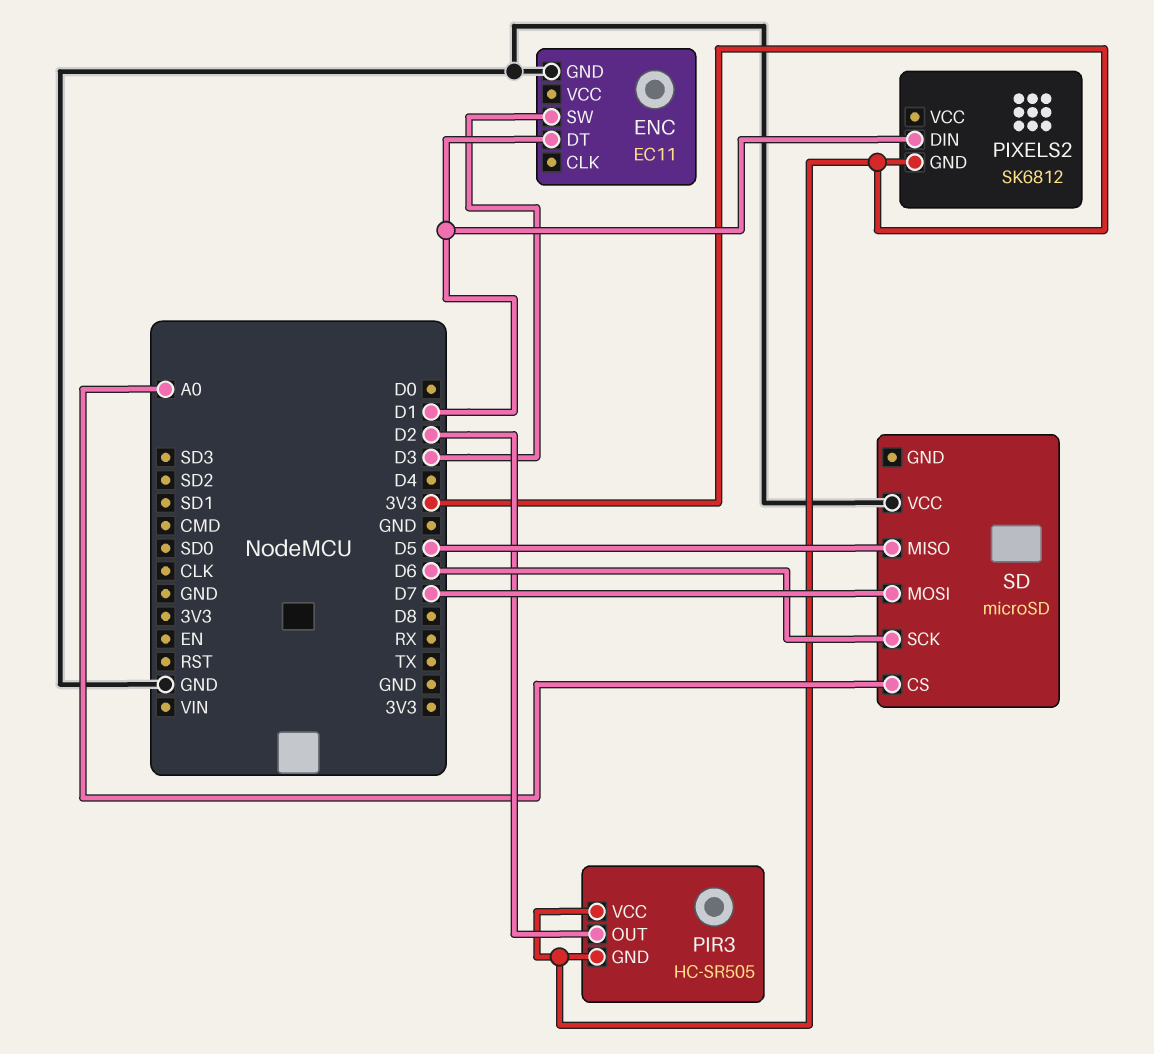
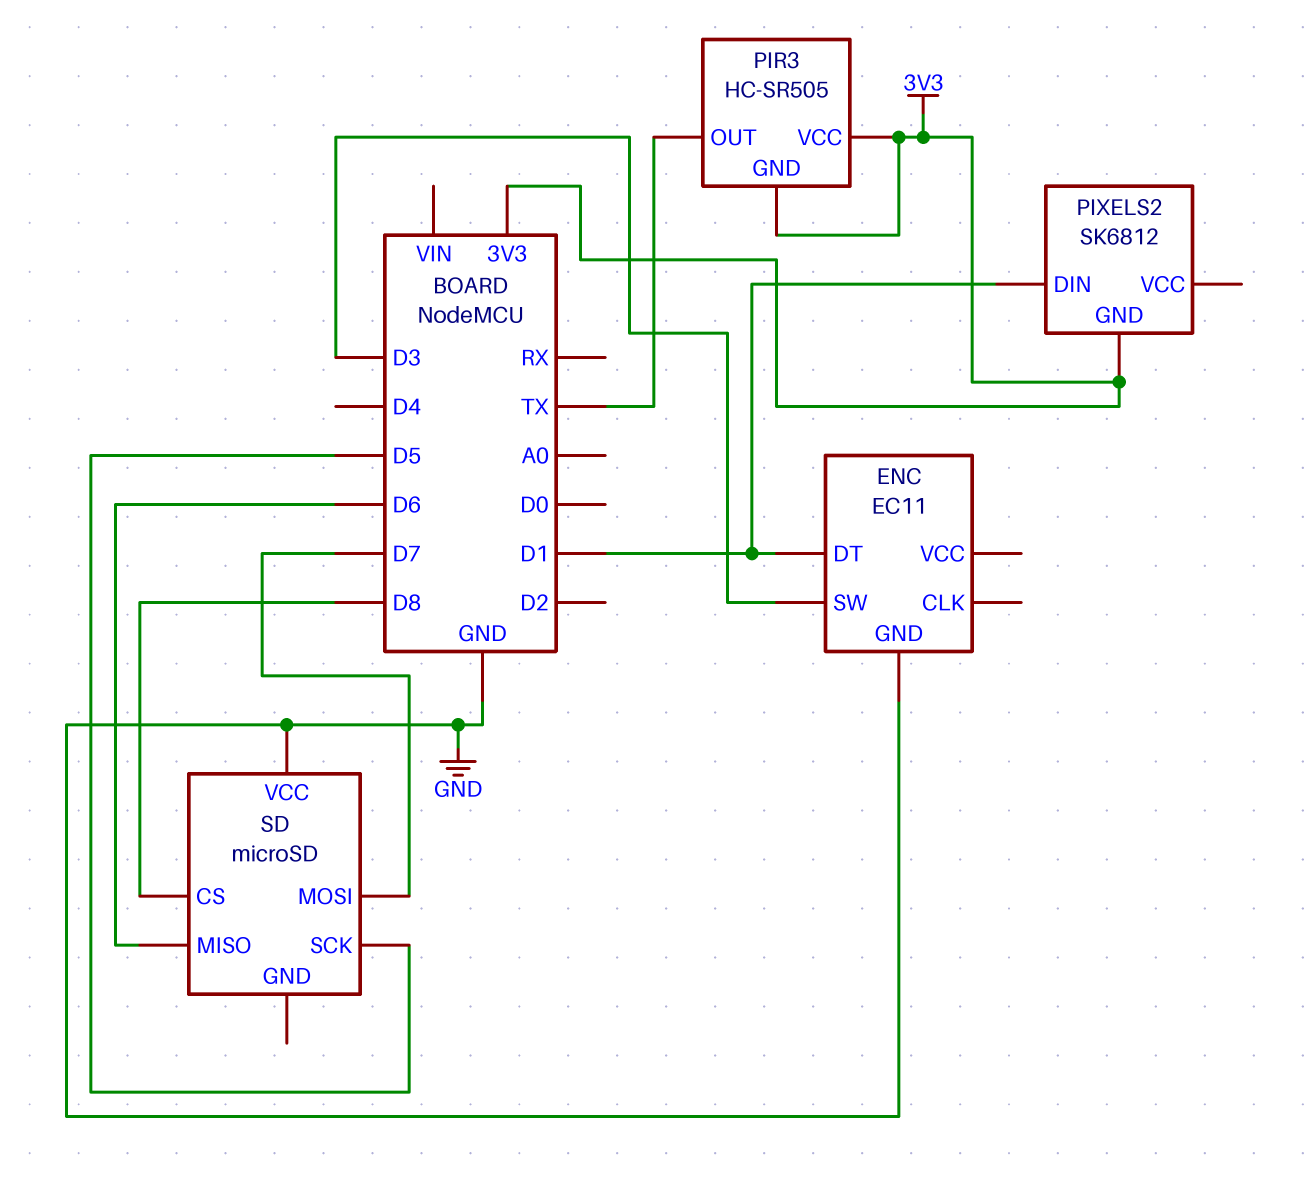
PIR3 pin OUT: D2 -> TX
SD pin CS: A0 -> D8
SD pin MISO: D5 -> D6
SD pin SCK: D6 -> D5

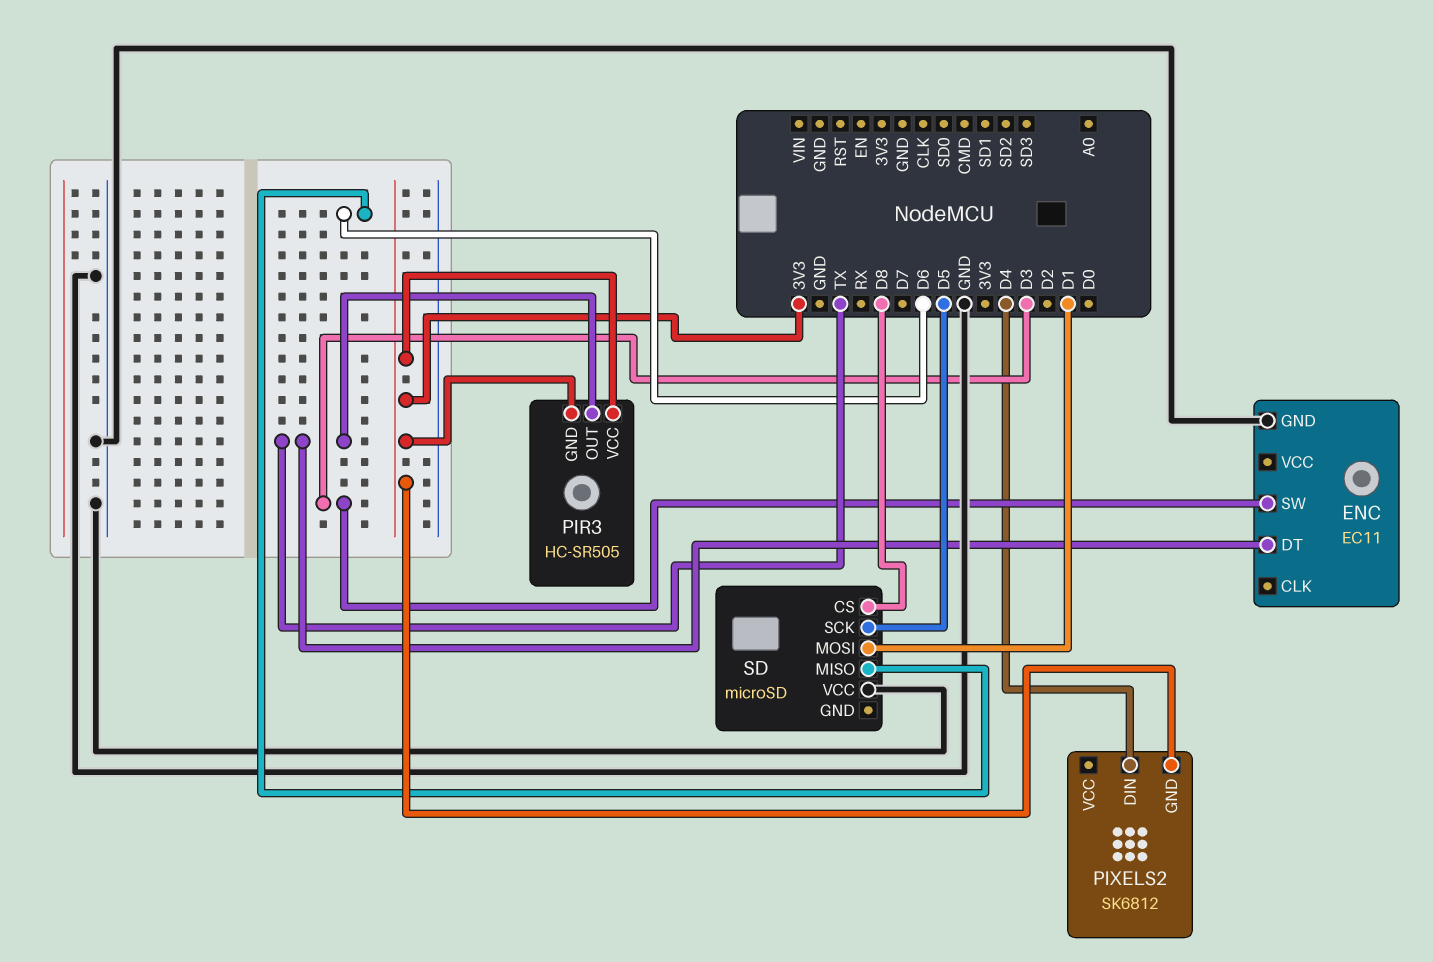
ENC pin DT: D1 -> TX
PIXELS2 pin DIN: D1 -> D4
SD pin MOSI: D7 -> D1

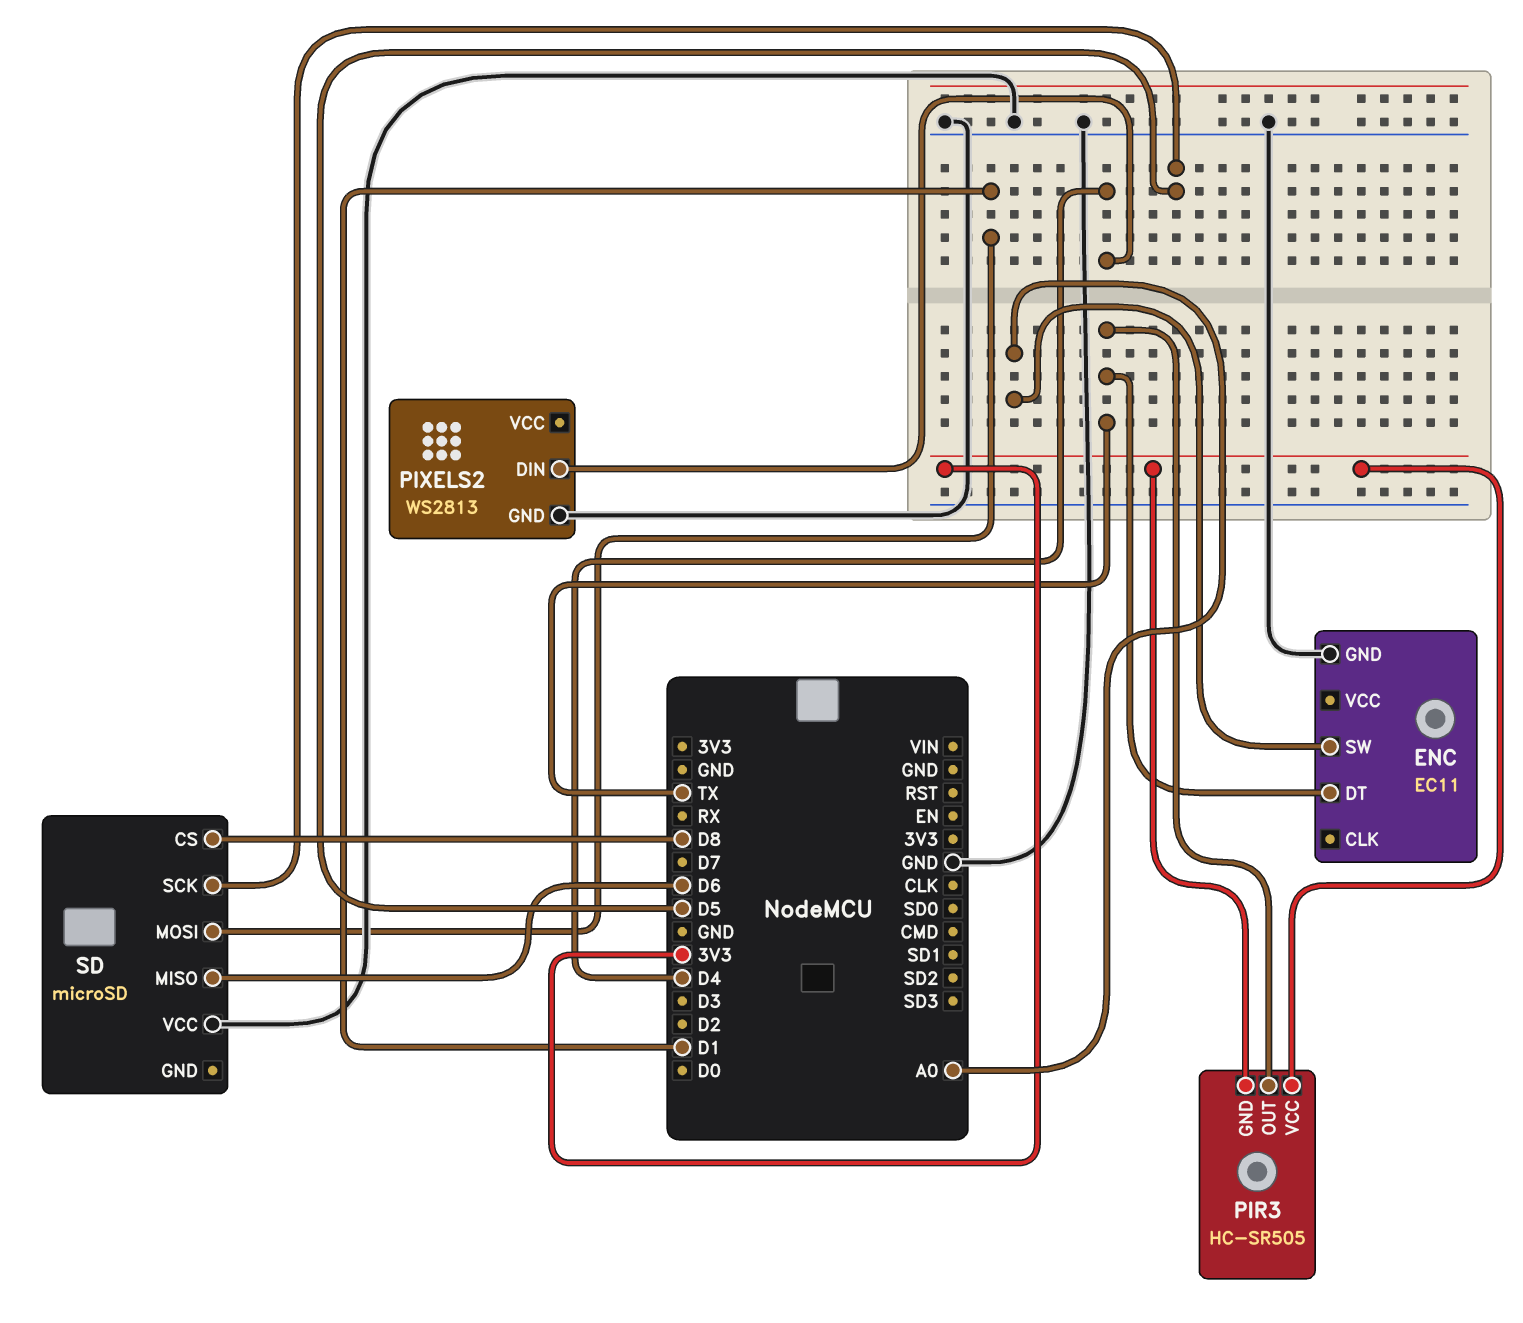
ENC pin SW: D3 -> A0
PIXELS2: SK6812 -> WS2813
PIXELS2 pin GND: 3V3 -> GND

